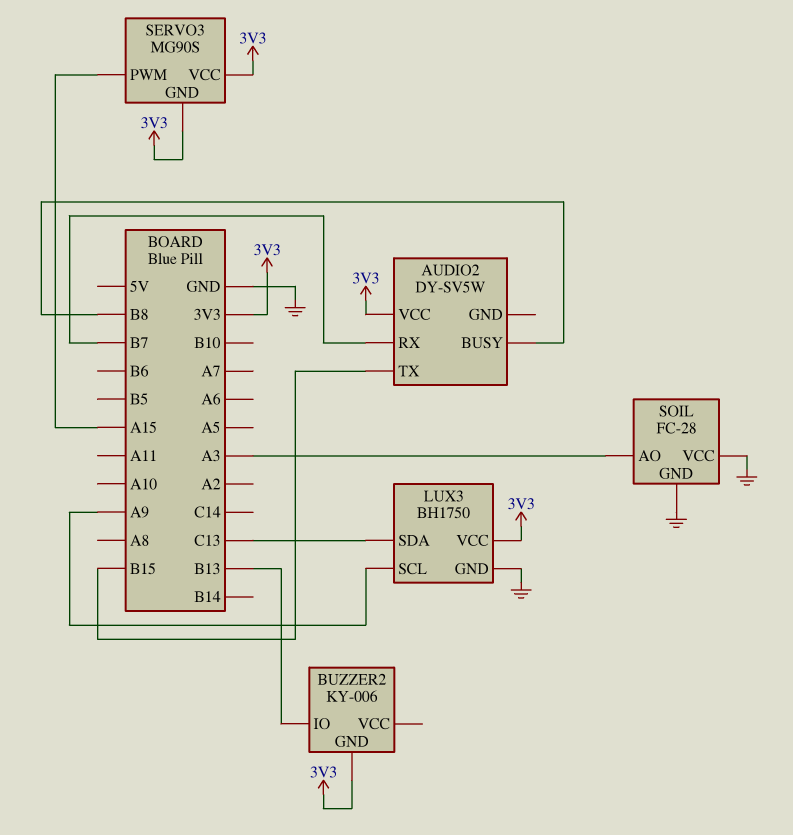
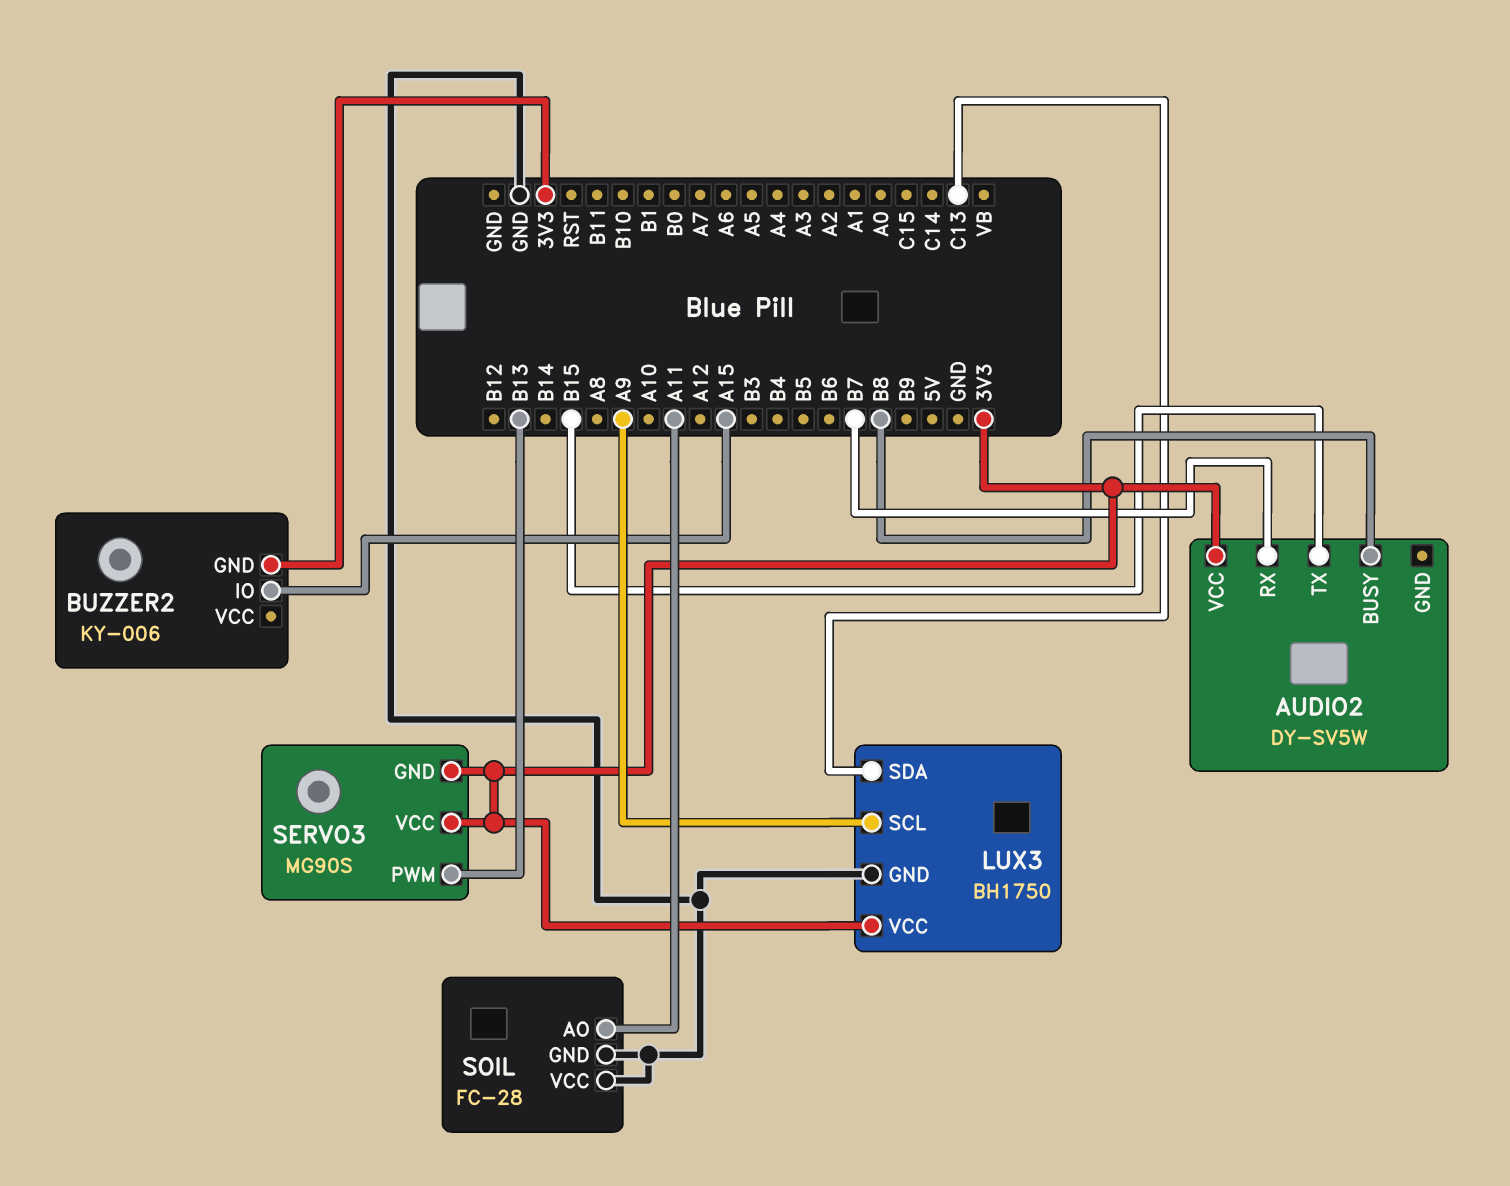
BUZZER2 pin IO: B13 -> A15
SERVO3 pin PWM: A15 -> B13
SOIL pin AO: A3 -> A11

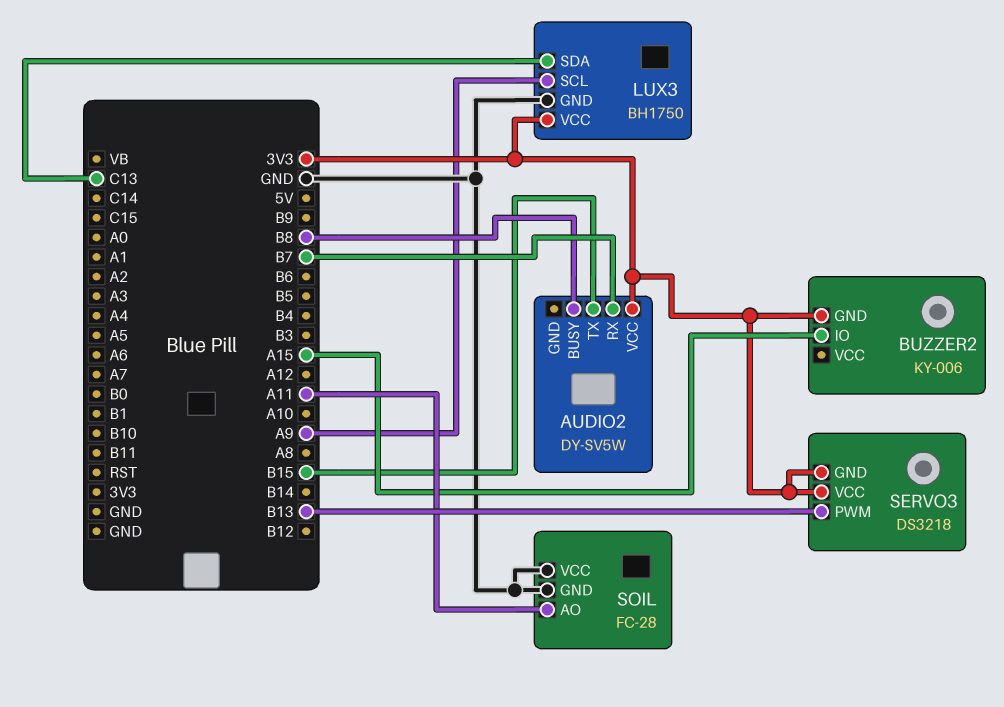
SERVO3: MG90S -> DS3218

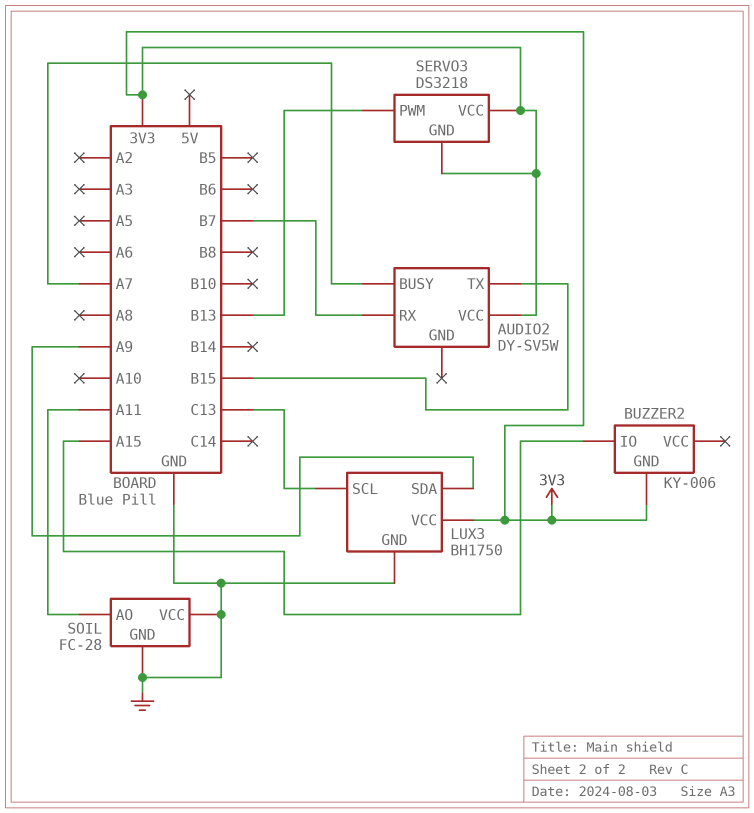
AUDIO2 pin BUSY: B8 -> A7
LUX3 pin SCL: A9 -> C13
LUX3 pin SDA: C13 -> A9

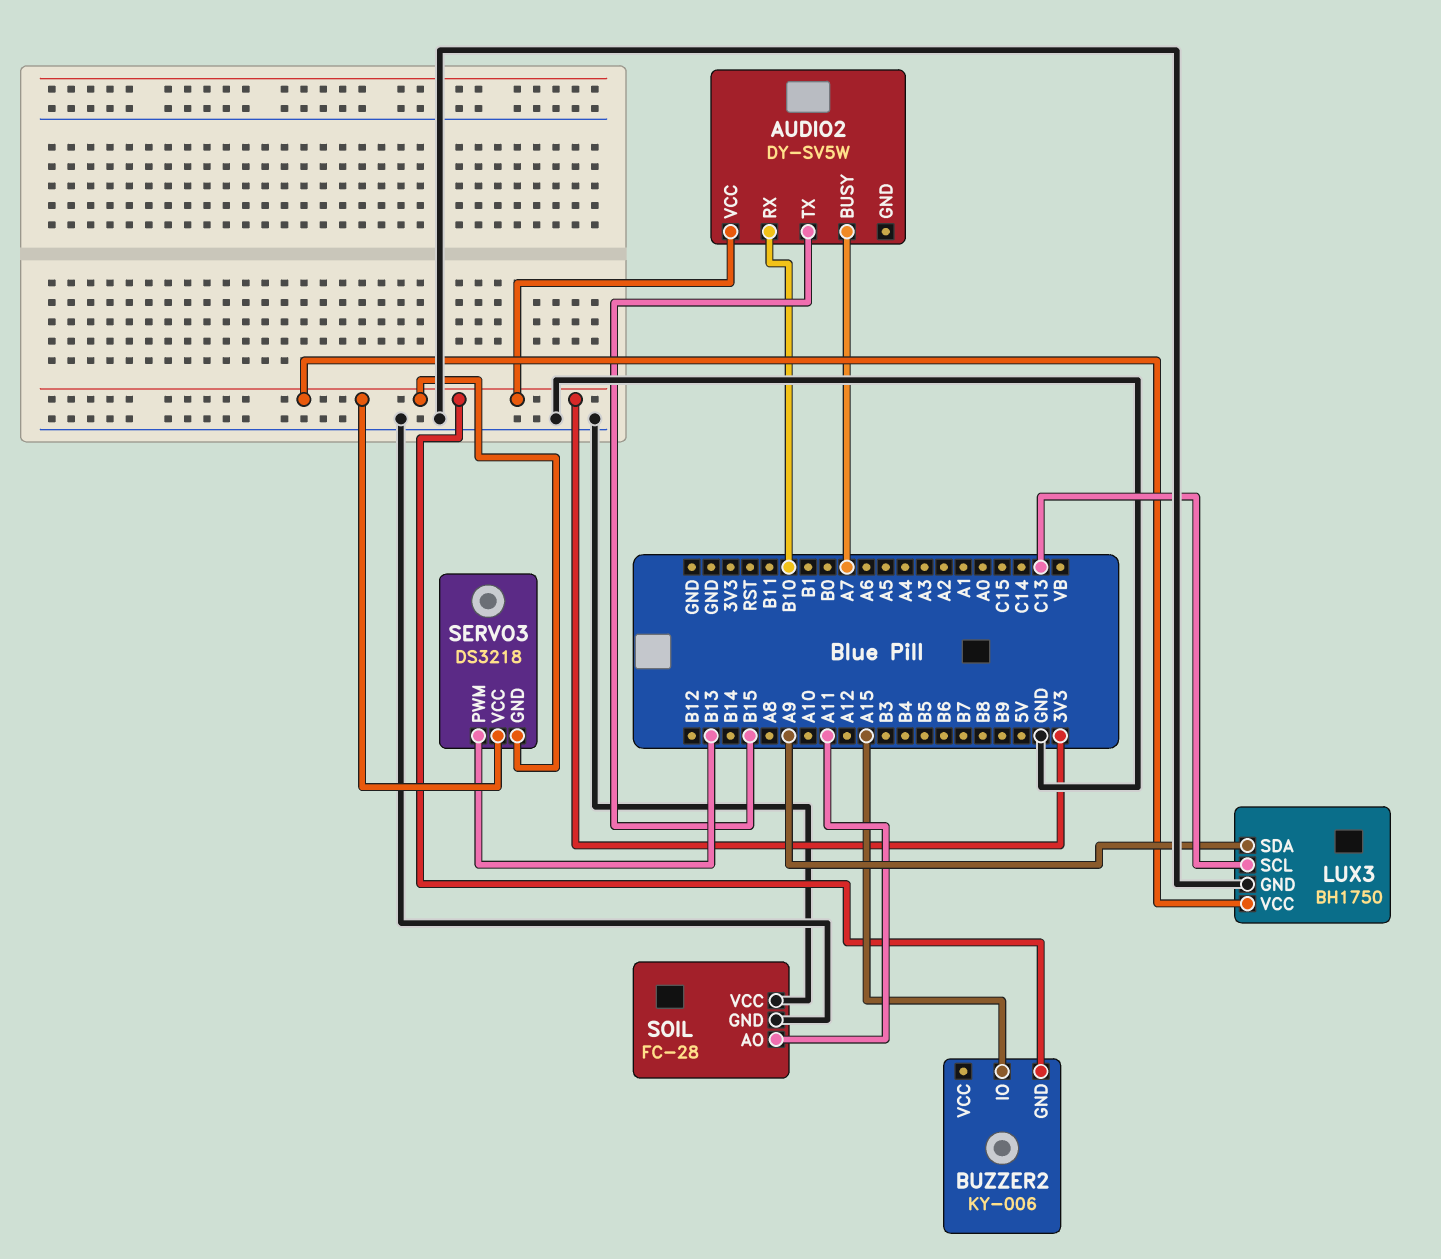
AUDIO2 pin RX: B7 -> B10

